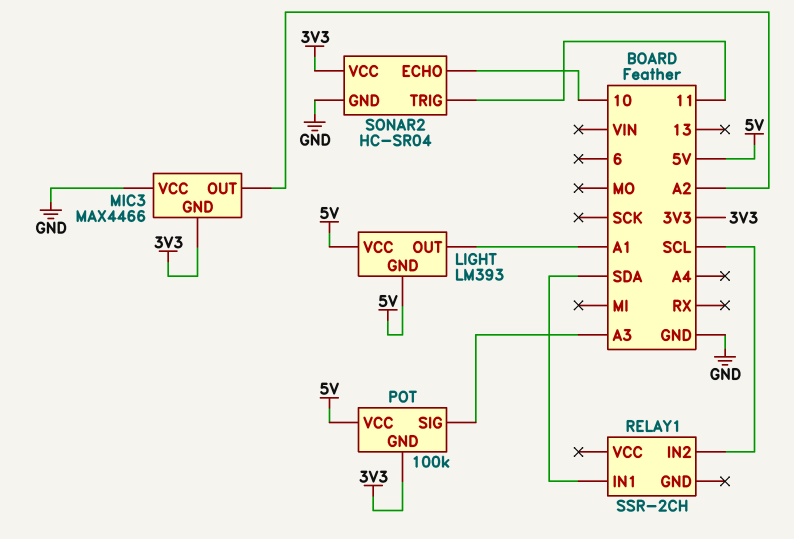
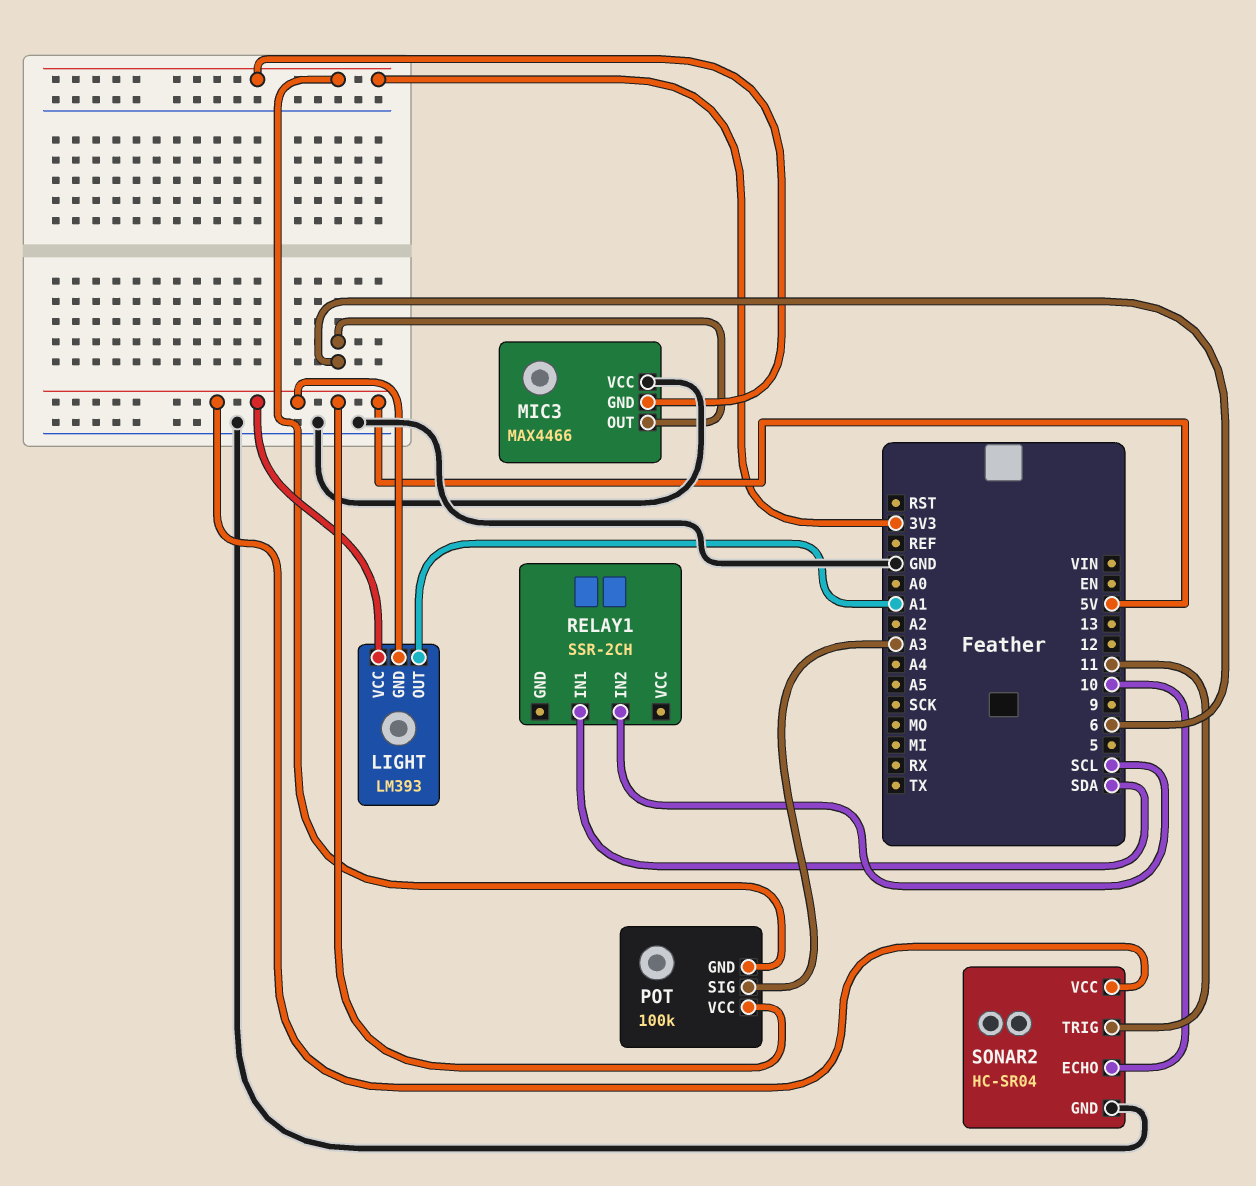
MIC3 pin OUT: A2 -> 6
SONAR2 pin VCC: 3V3 -> 5V

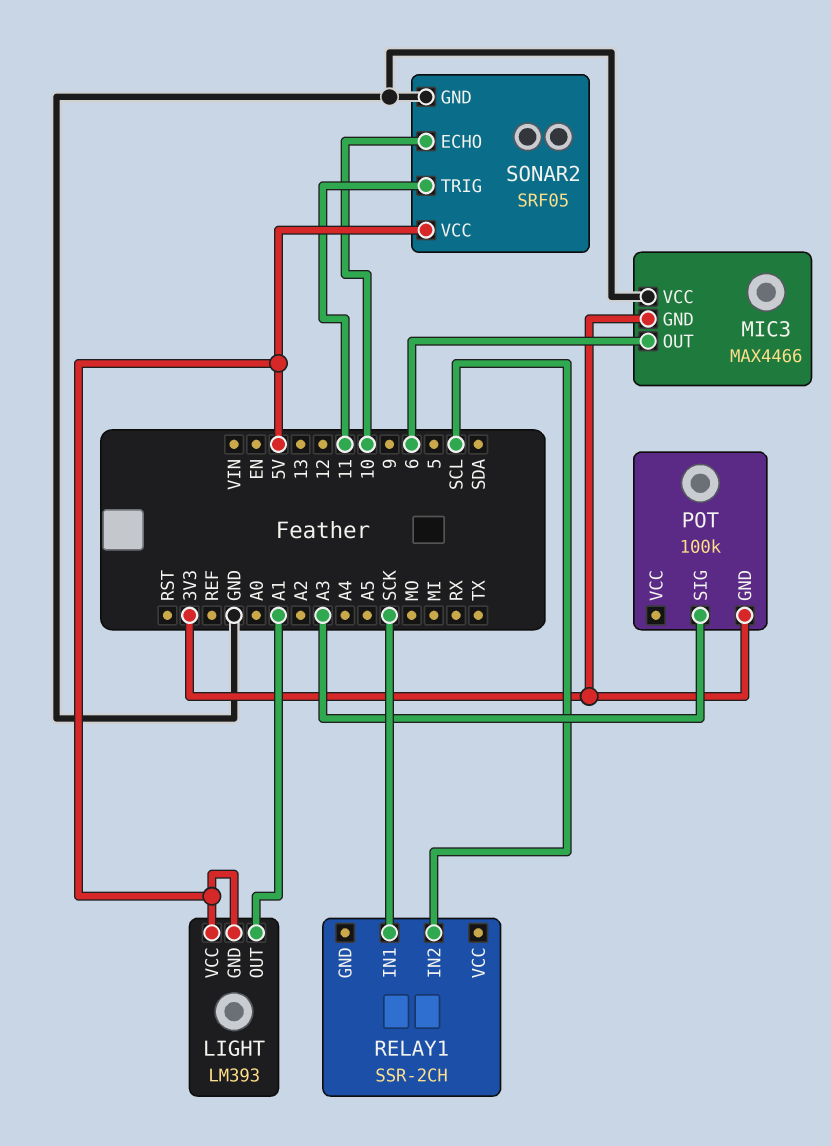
POT pin VCC: 5V -> none
RELAY1 pin IN1: SDA -> SCK
SONAR2: HC-SR04 -> SRF05

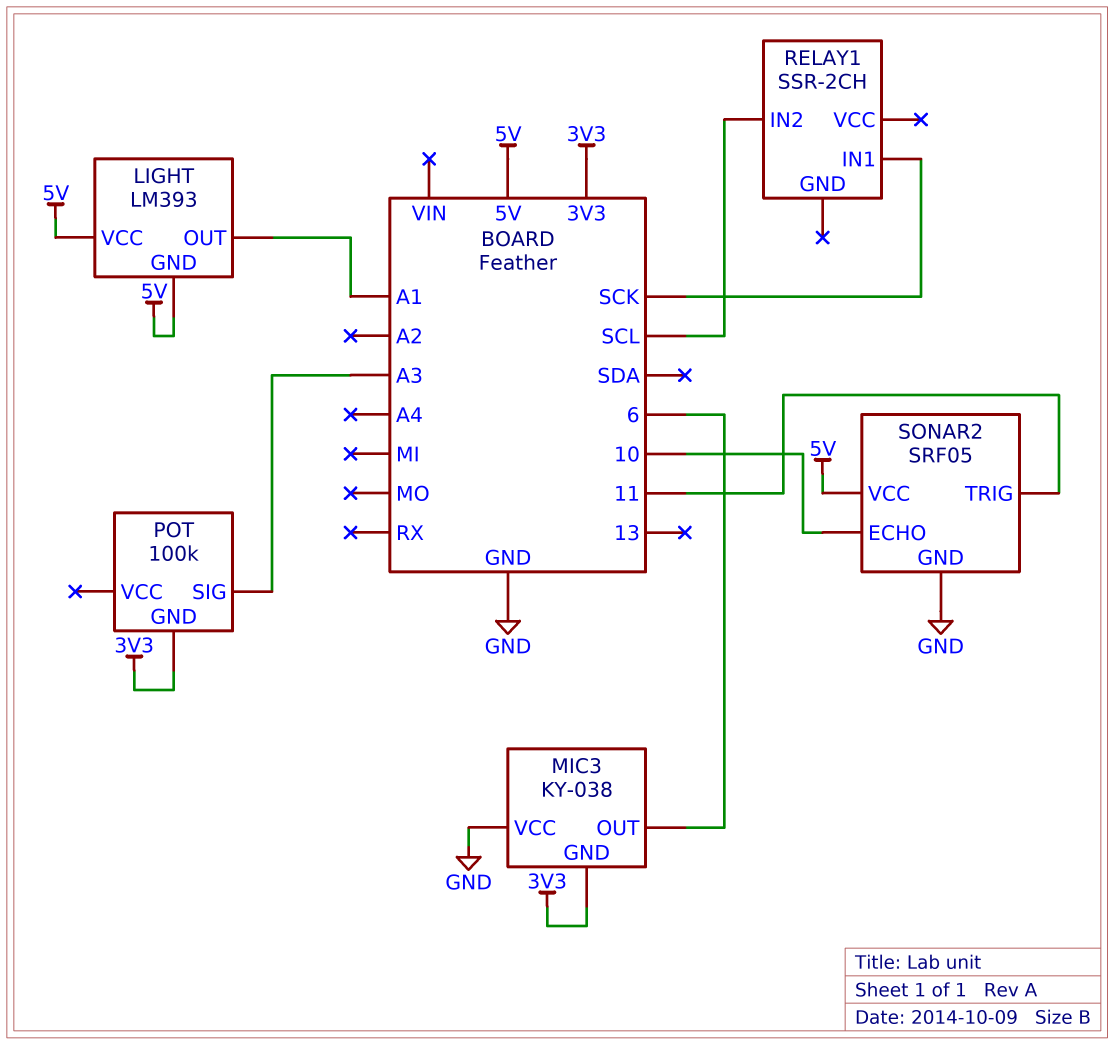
MIC3: MAX4466 -> KY-038

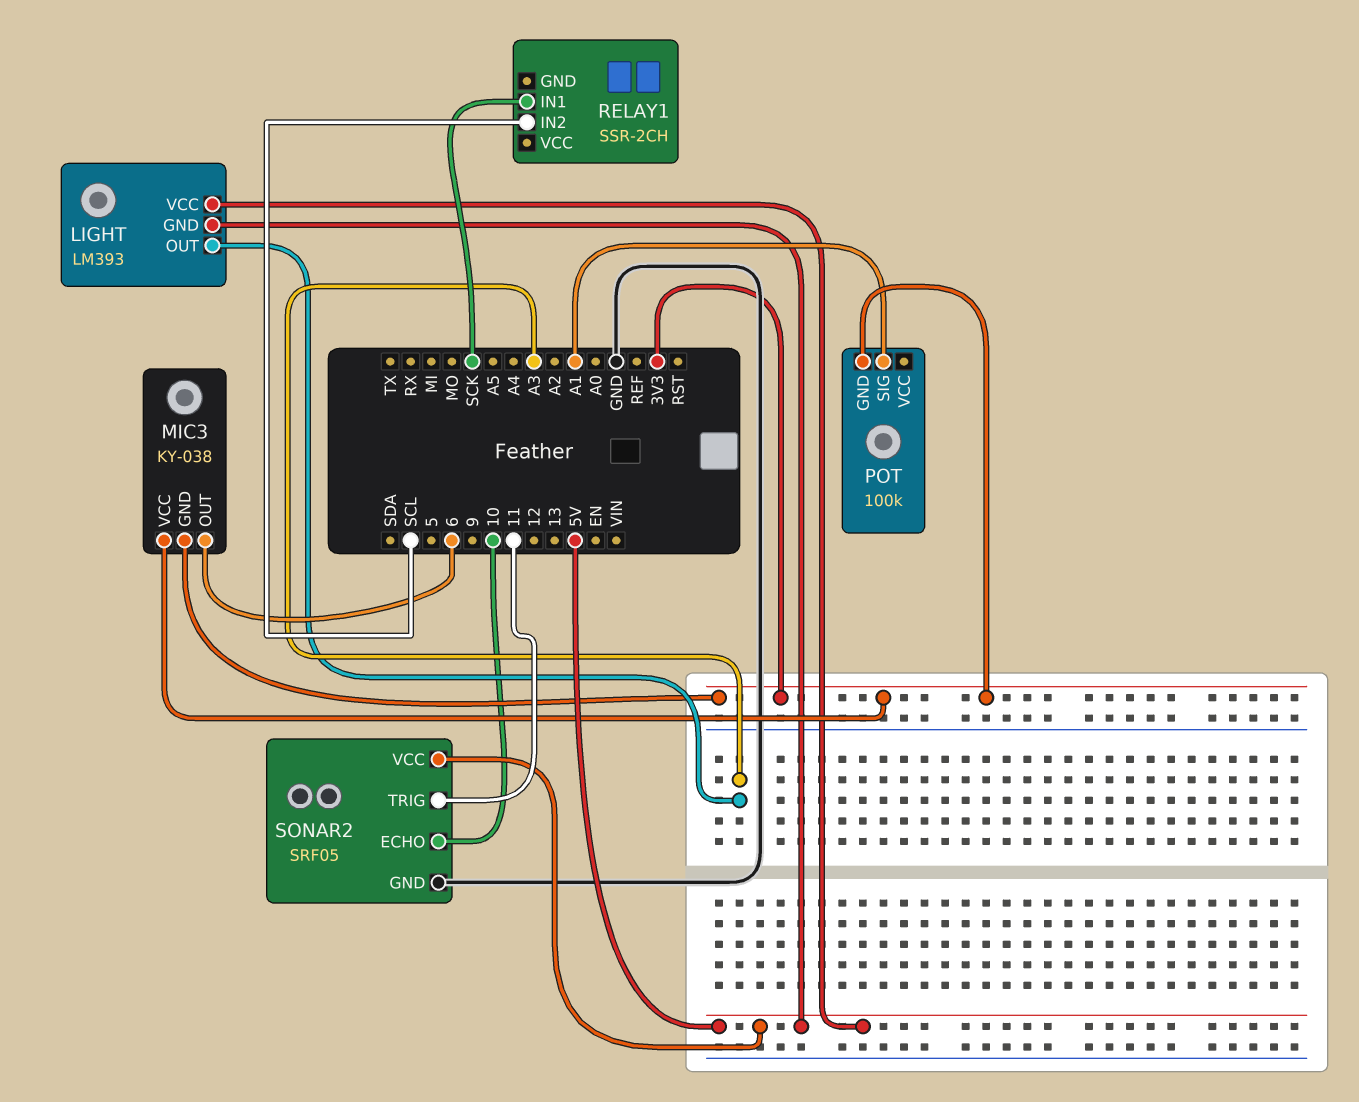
LIGHT pin OUT: A1 -> A3
MIC3 pin VCC: GND -> 3V3
POT pin SIG: A3 -> A1

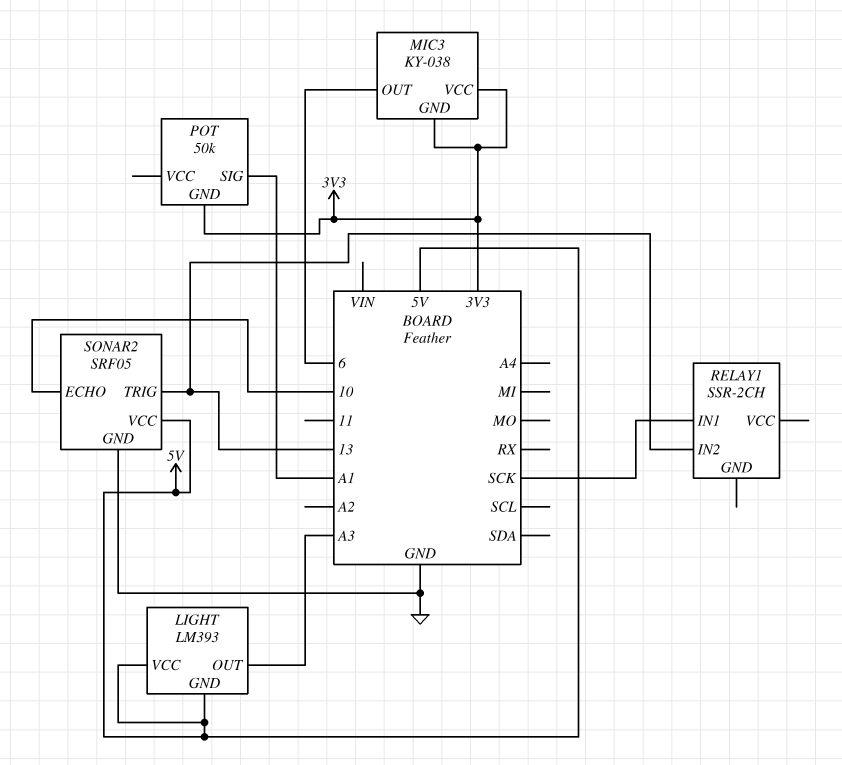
POT: 100k -> 50k
RELAY1 pin IN2: SCL -> 13
SONAR2 pin TRIG: 11 -> 13

